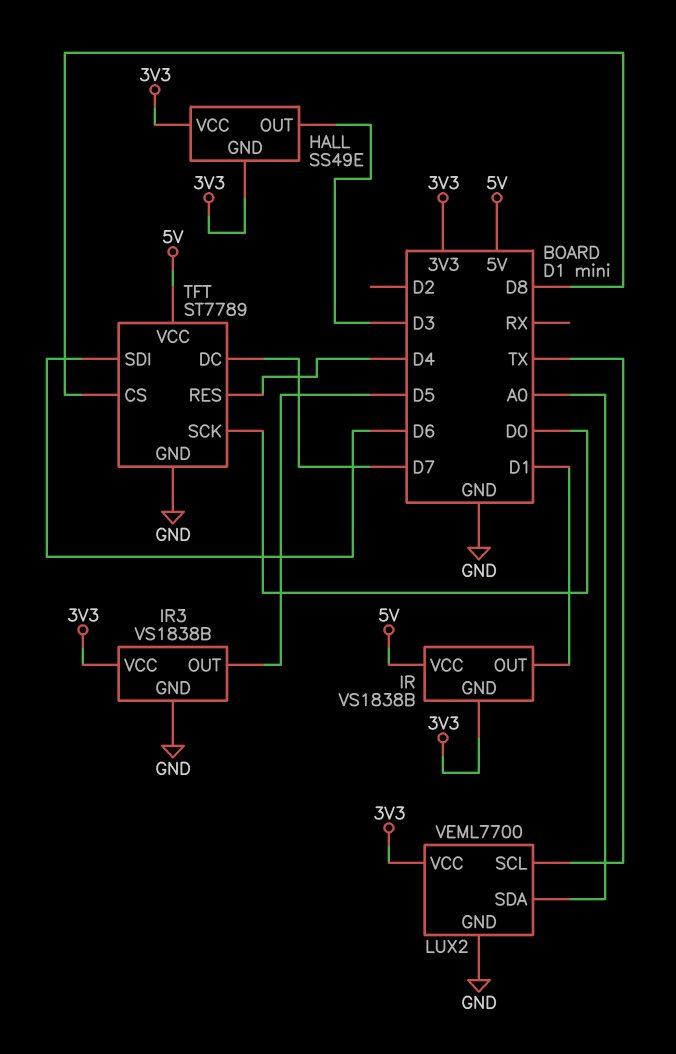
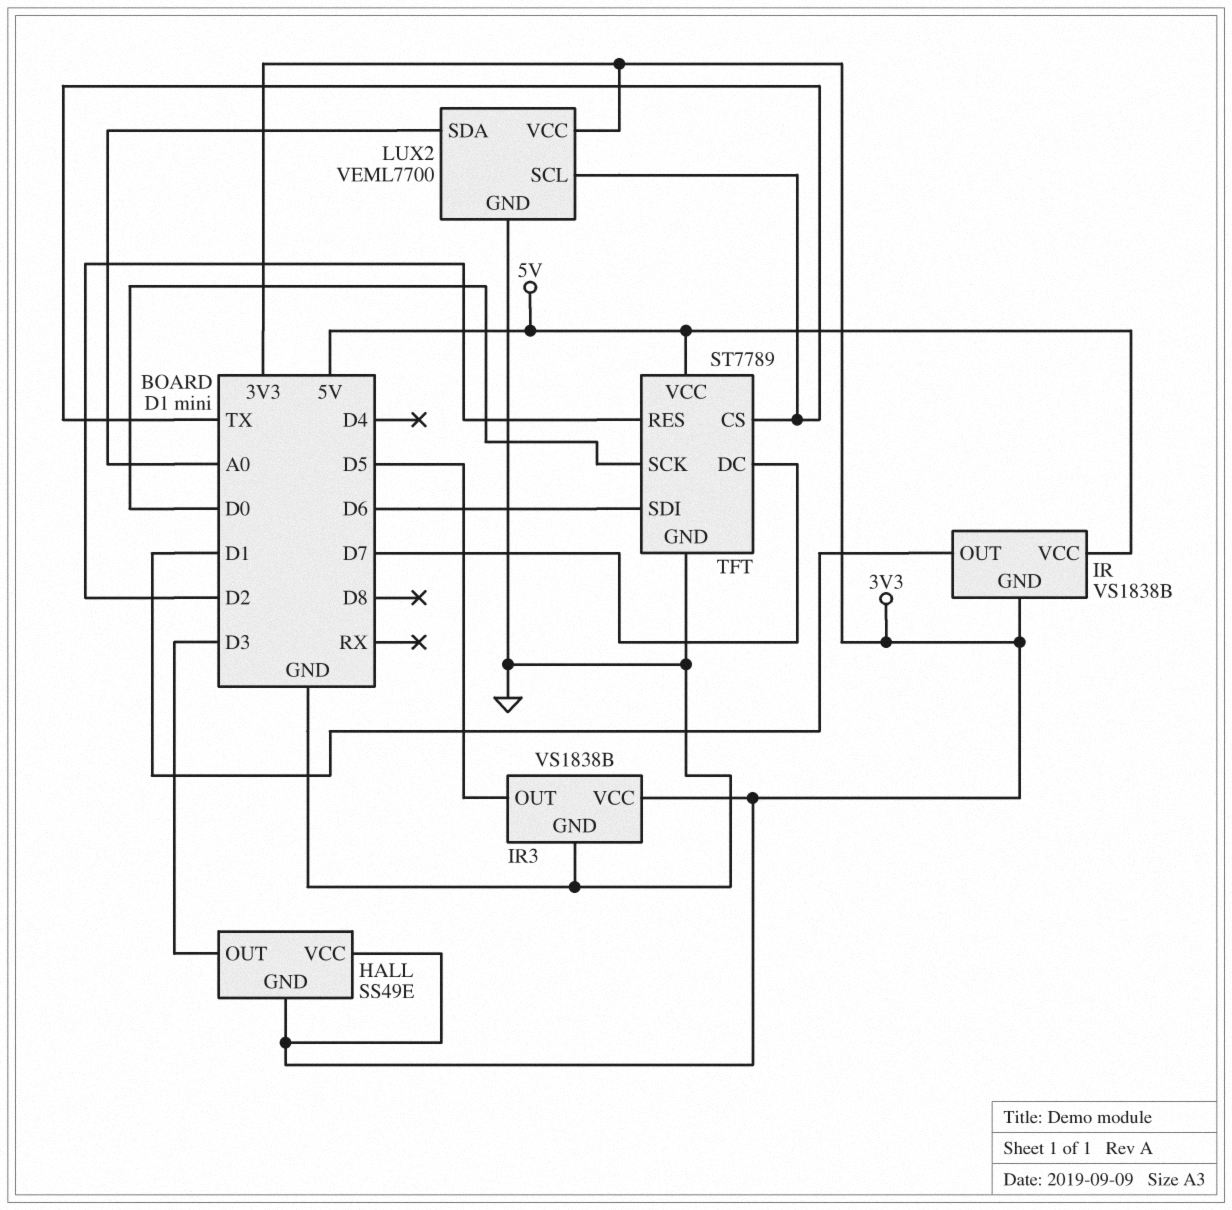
TFT pin CS: D8 -> TX
TFT pin RES: D4 -> D2

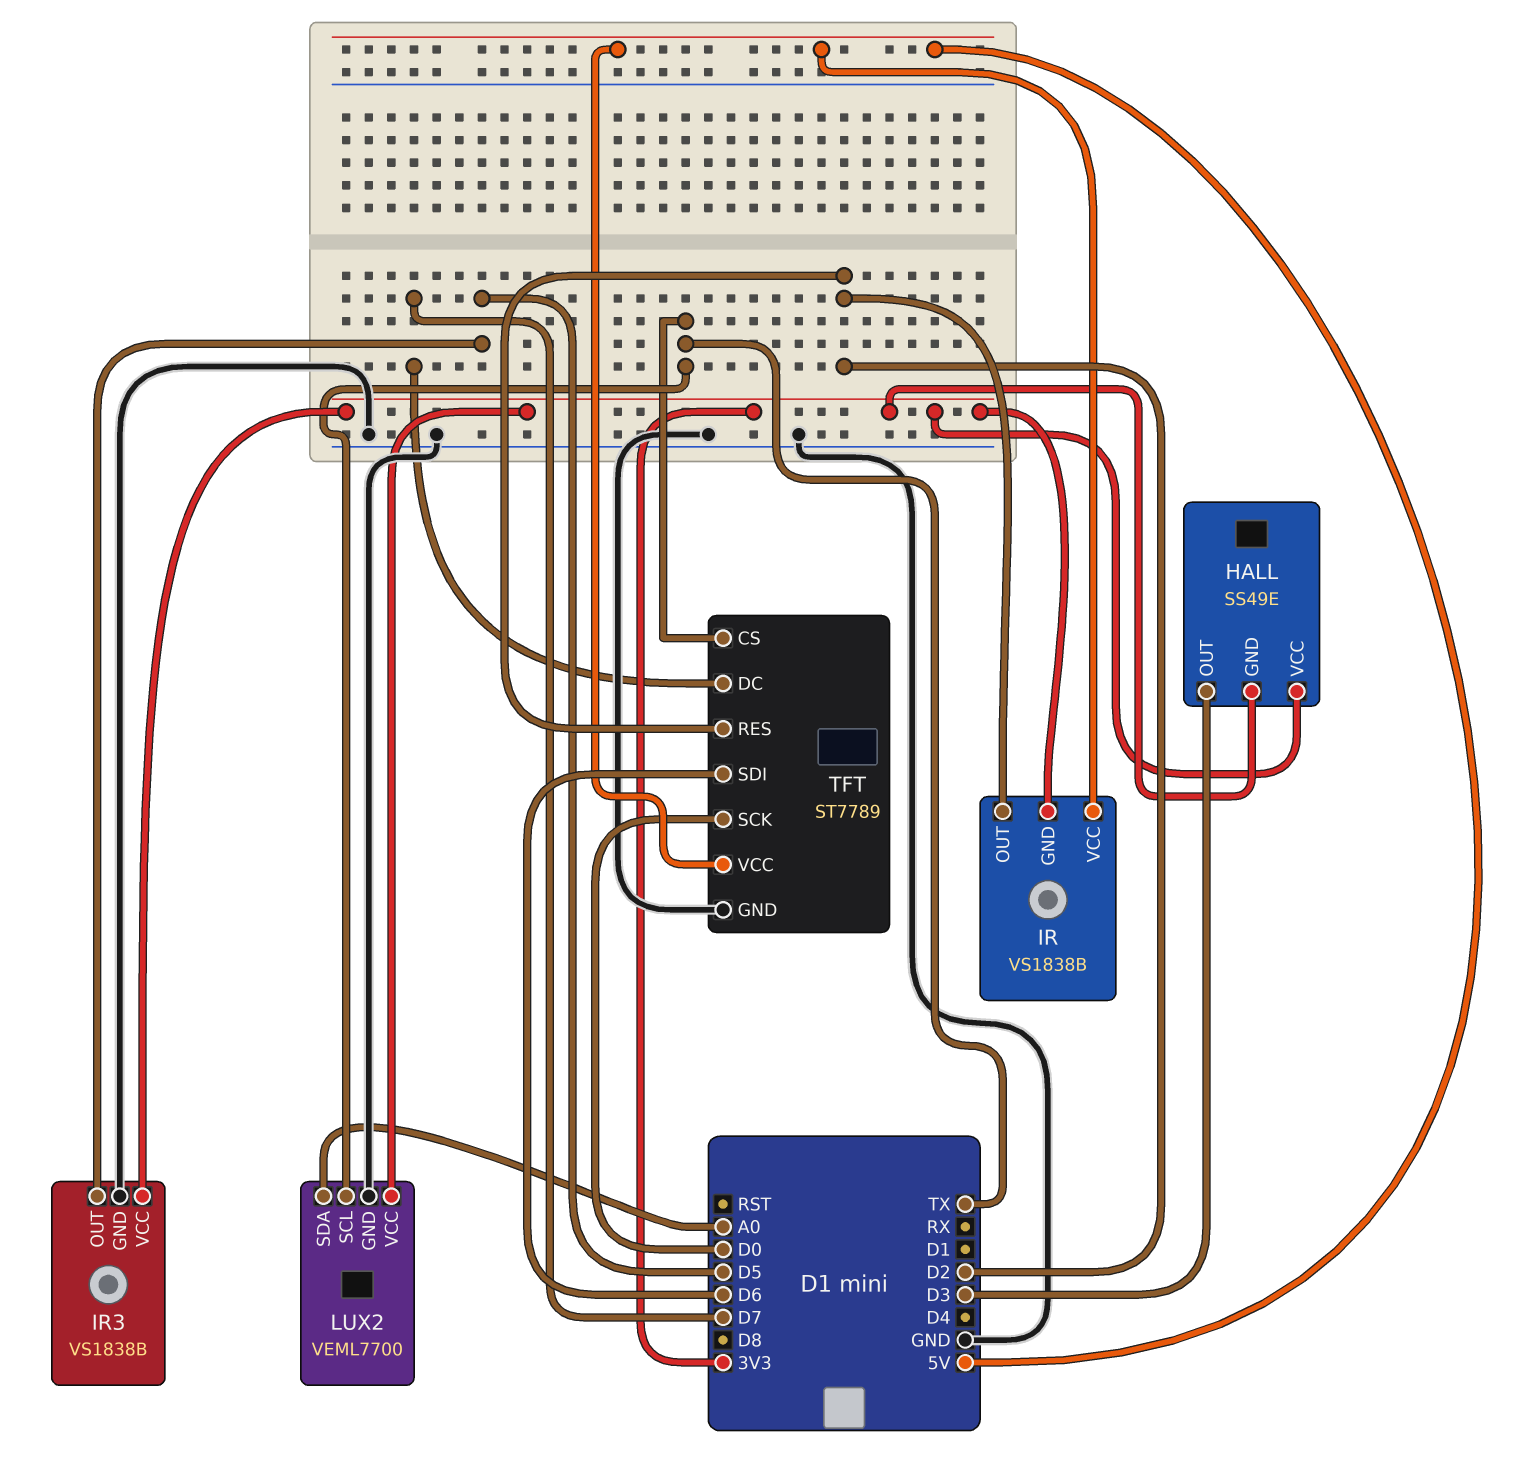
IR pin OUT: D1 -> D2

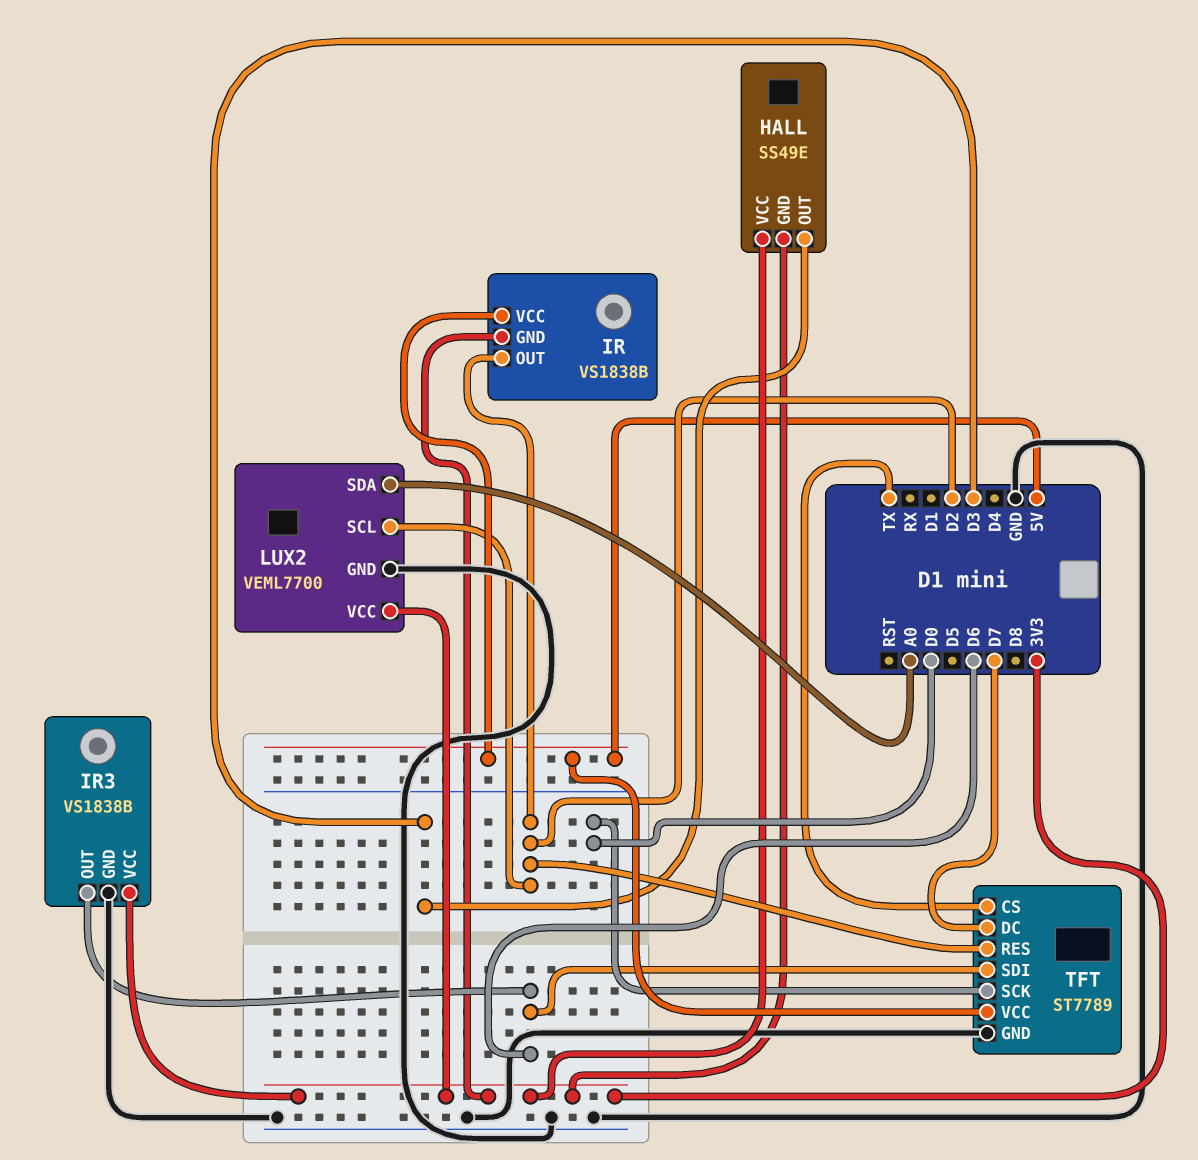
IR3 pin OUT: D5 -> D6
LUX2 pin SCL: TX -> D2

